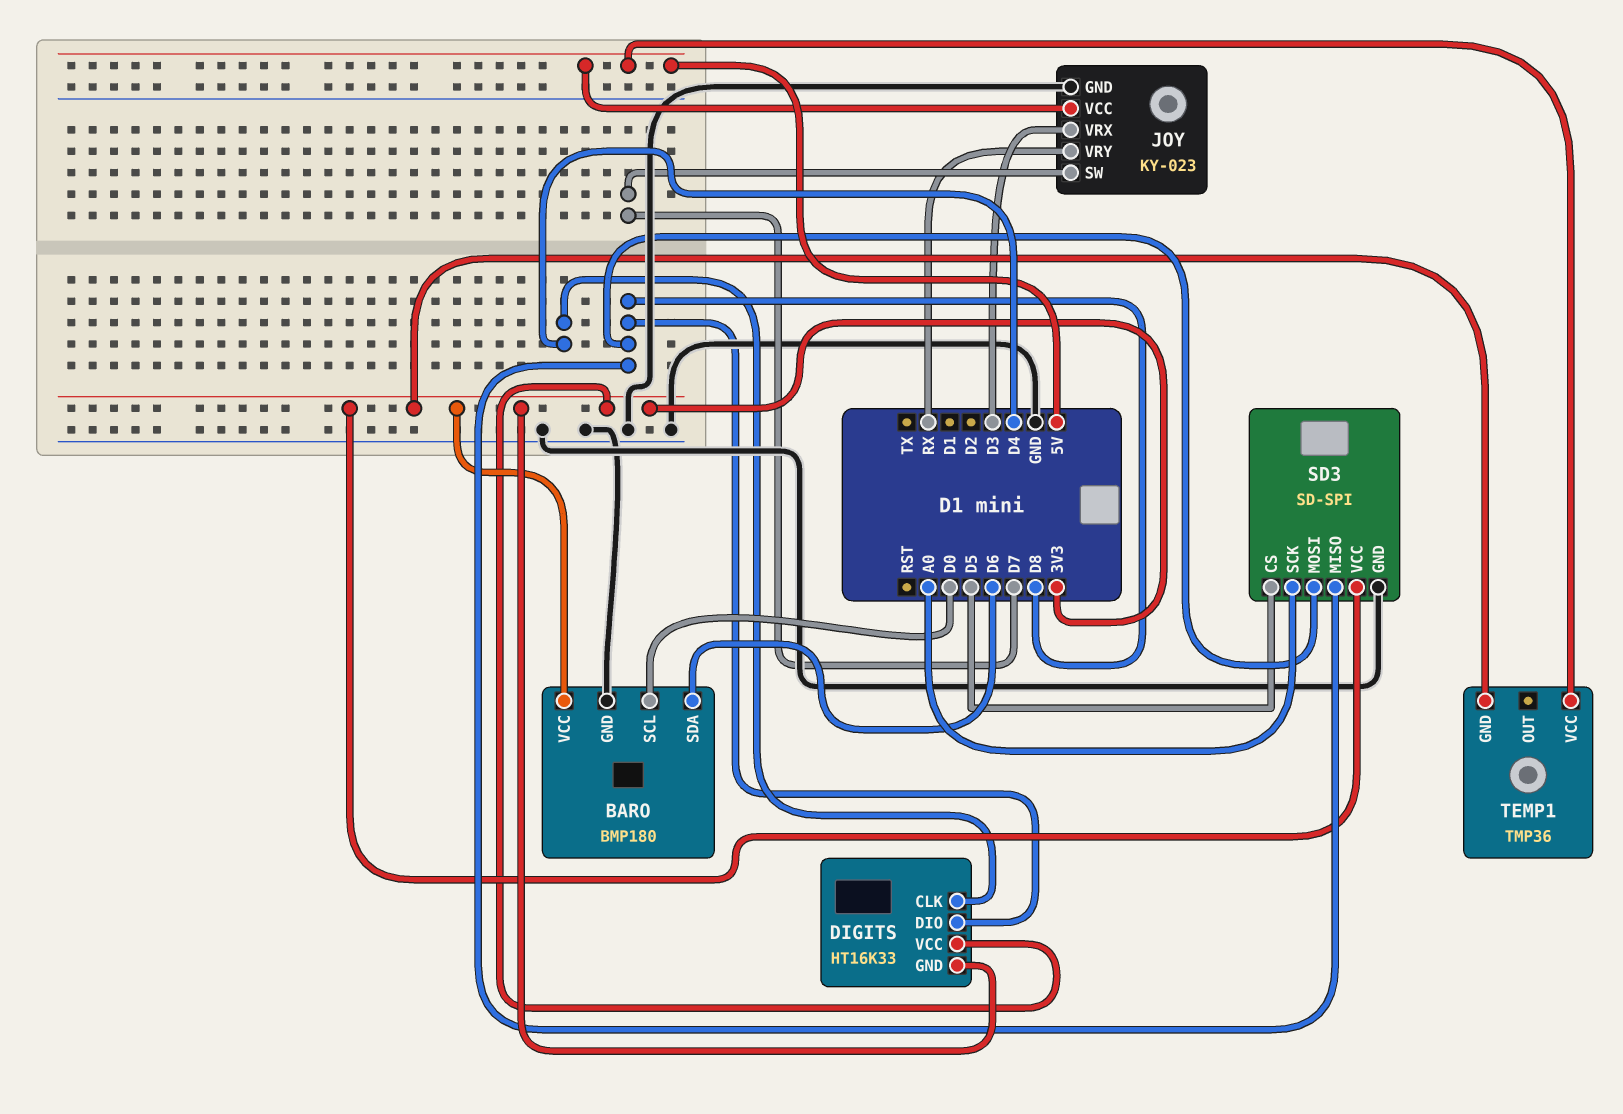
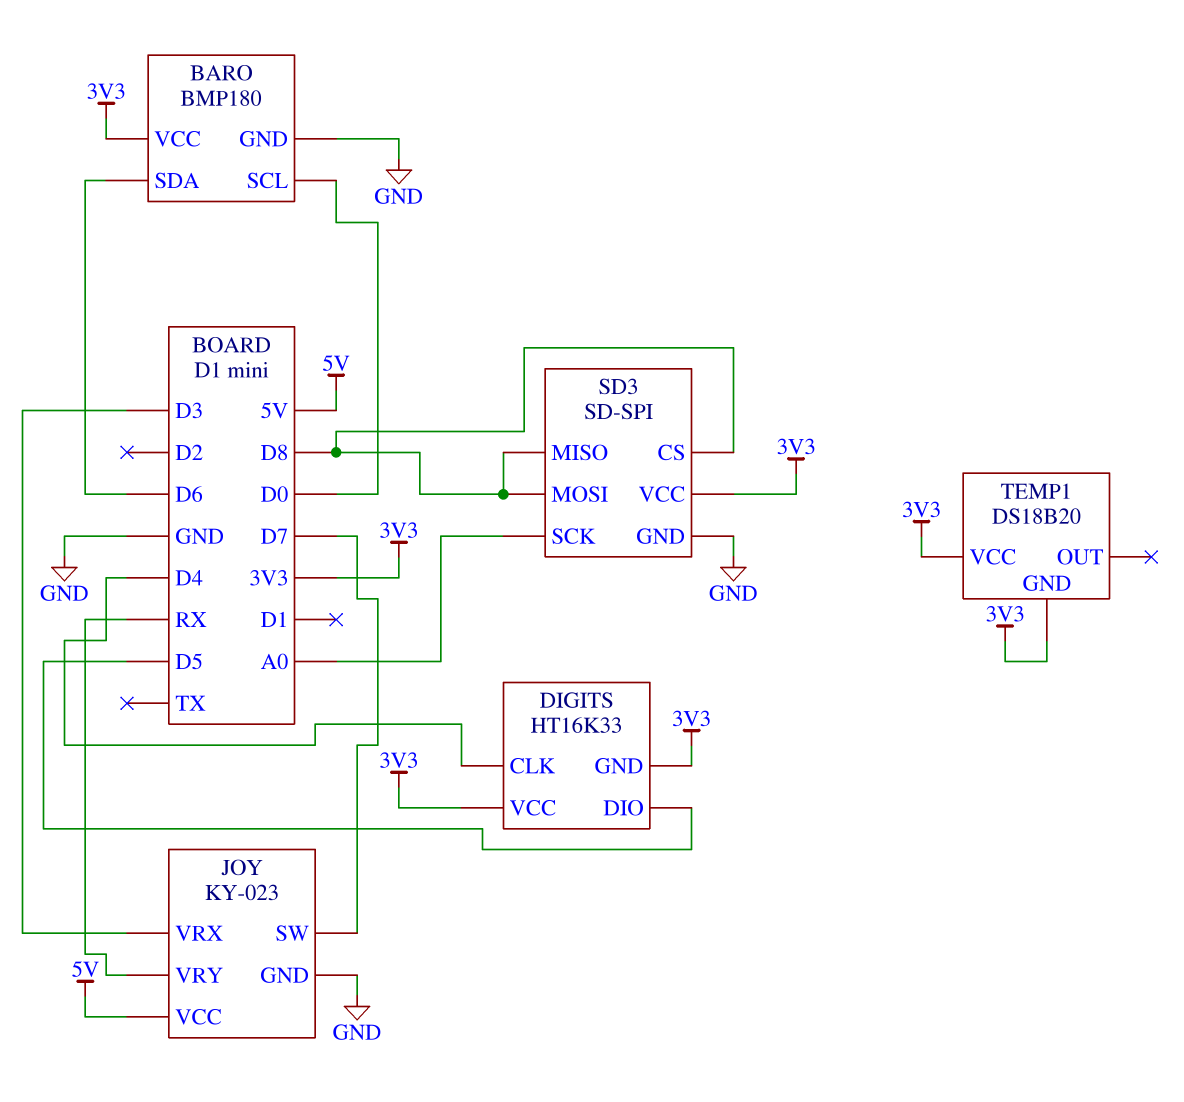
DIGITS pin DIO: D8 -> D5
SD3 pin CS: D5 -> D8
TEMP1: TMP36 -> DS18B20
TEMP1 pin VCC: 5V -> 3V3

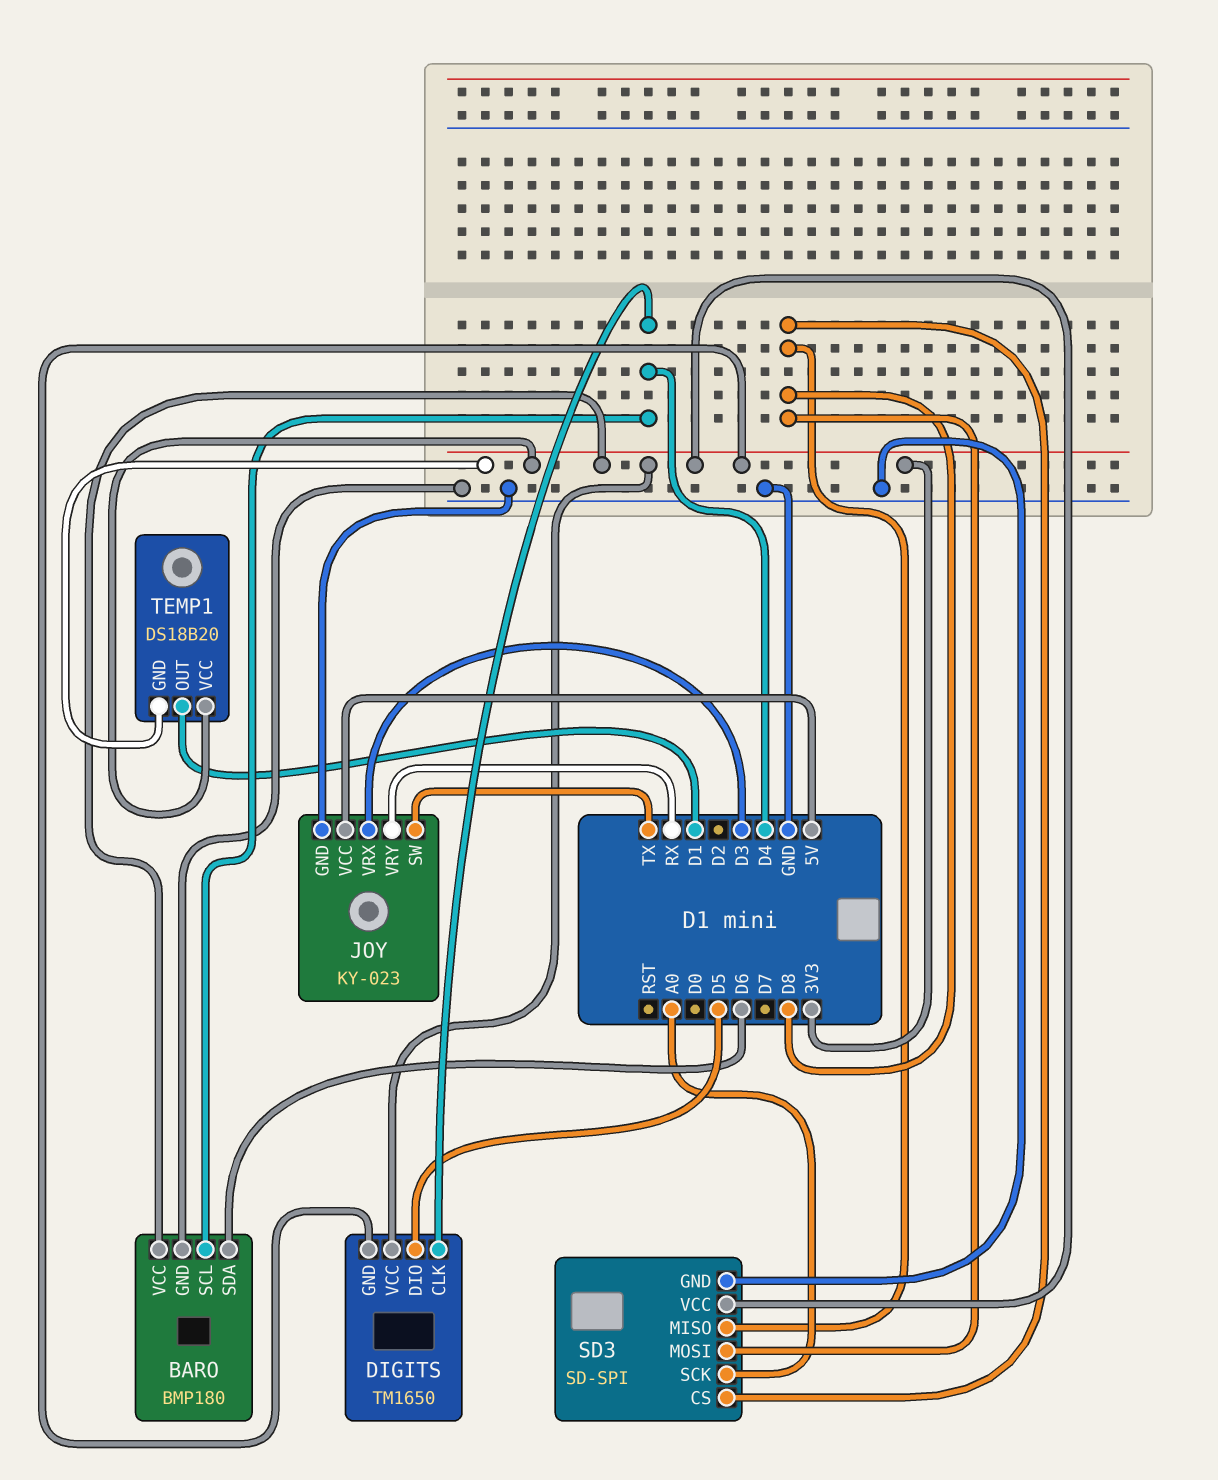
BARO pin SCL: D0 -> D4
DIGITS: HT16K33 -> TM1650
JOY pin SW: D7 -> TX
TEMP1 pin OUT: none -> D1

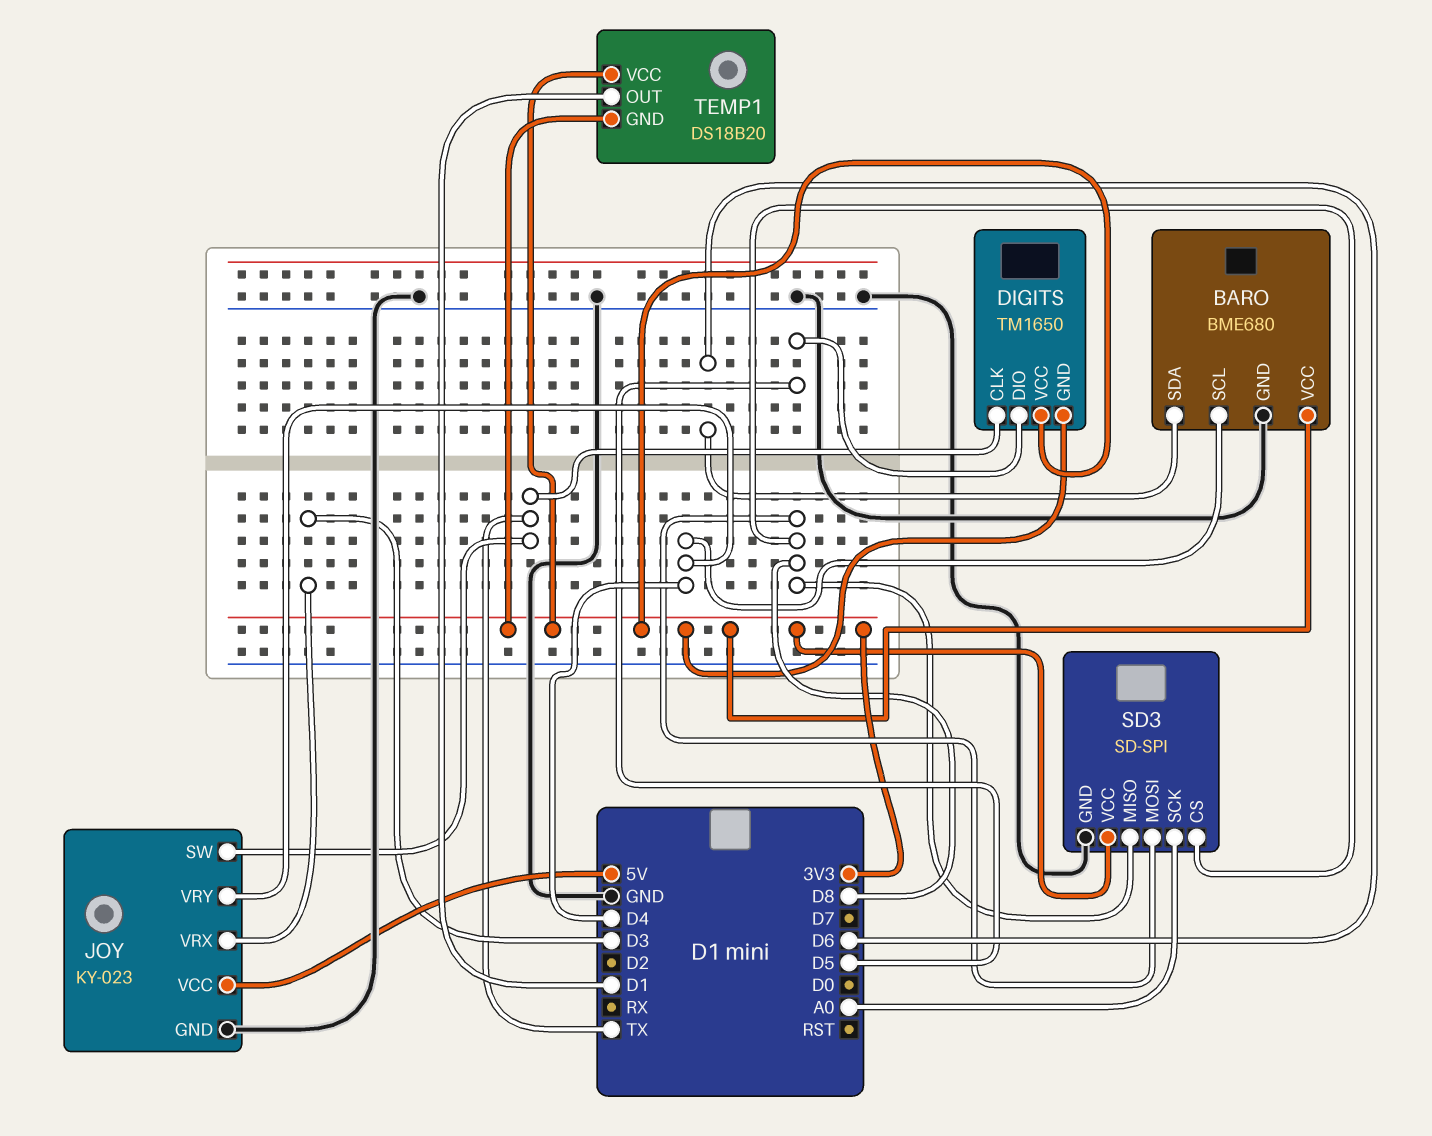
BARO: BMP180 -> BME680
DIGITS pin CLK: D4 -> TX
JOY pin VRY: RX -> D4

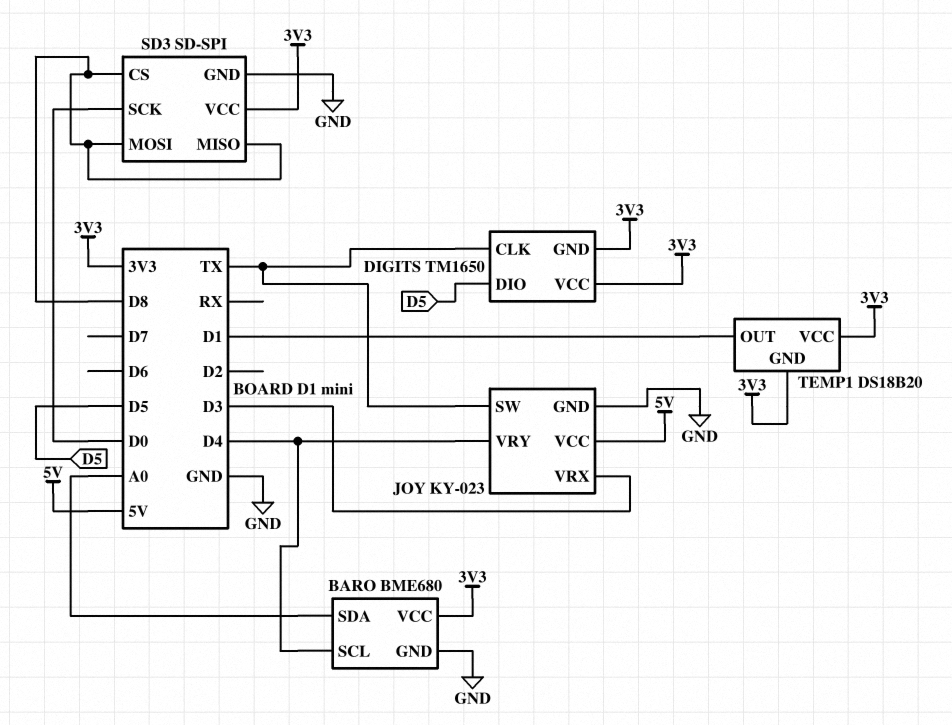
BARO pin SDA: D6 -> A0
SD3 pin SCK: A0 -> D0

